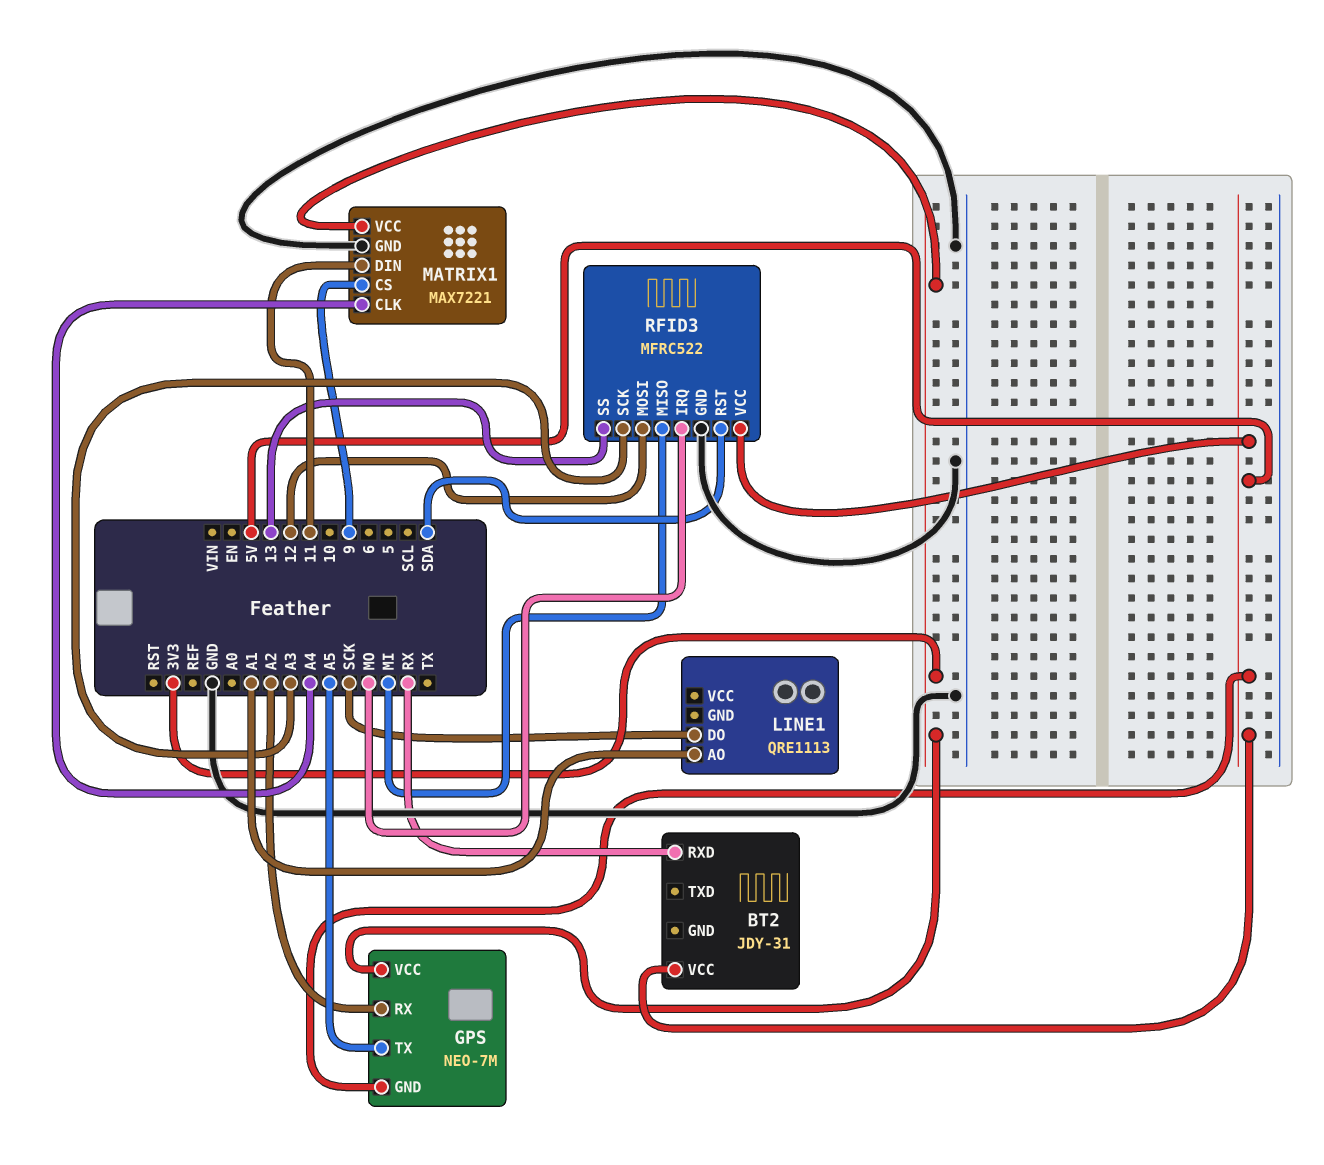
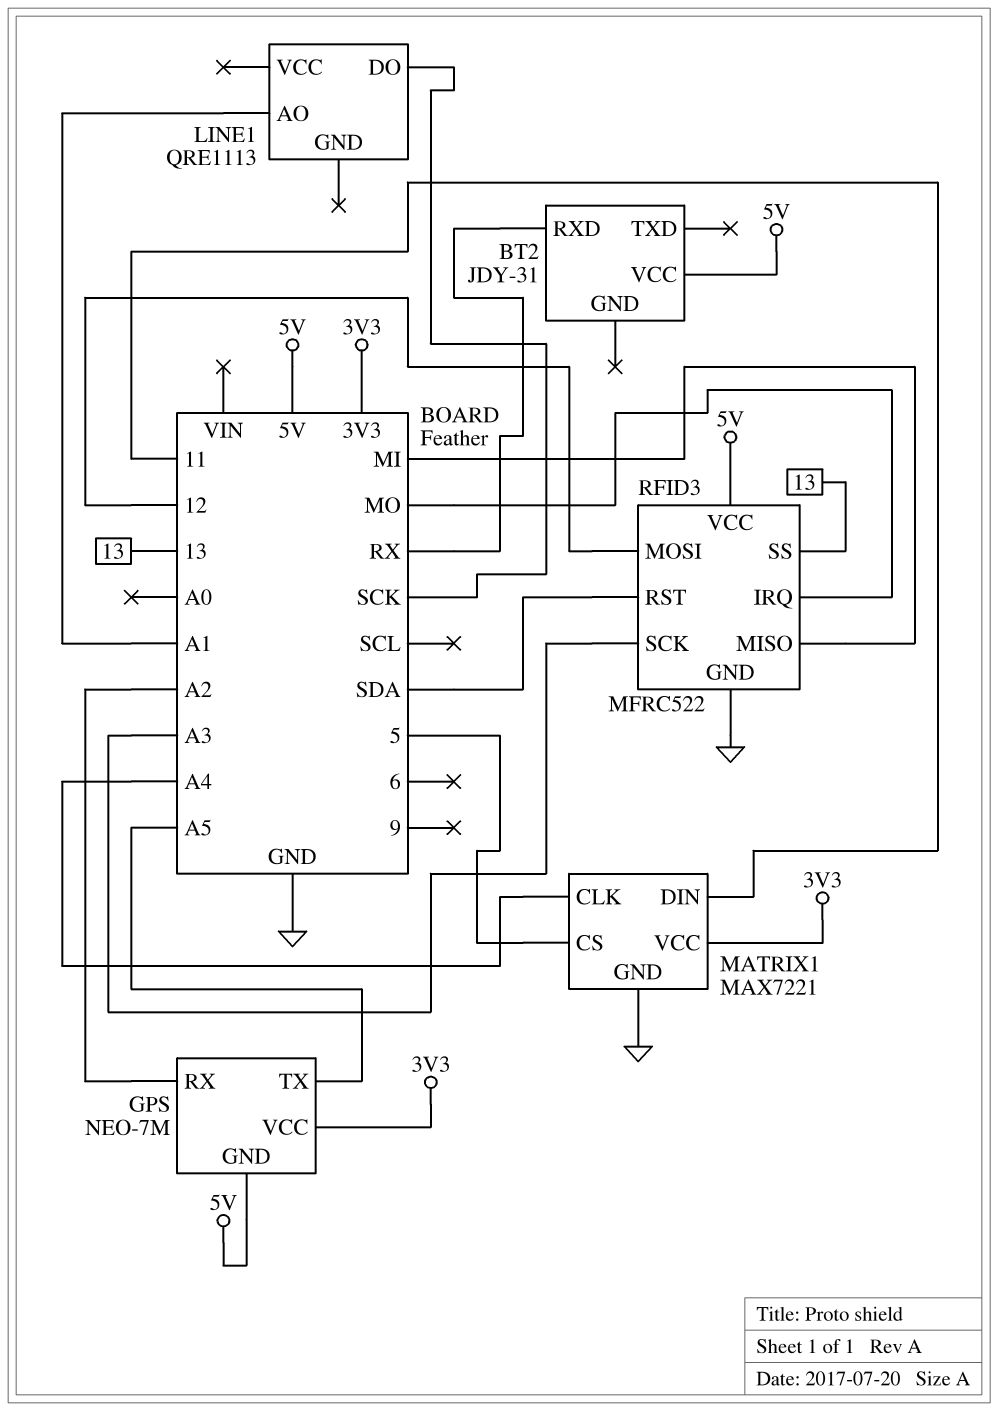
MATRIX1 pin CS: 9 -> 5

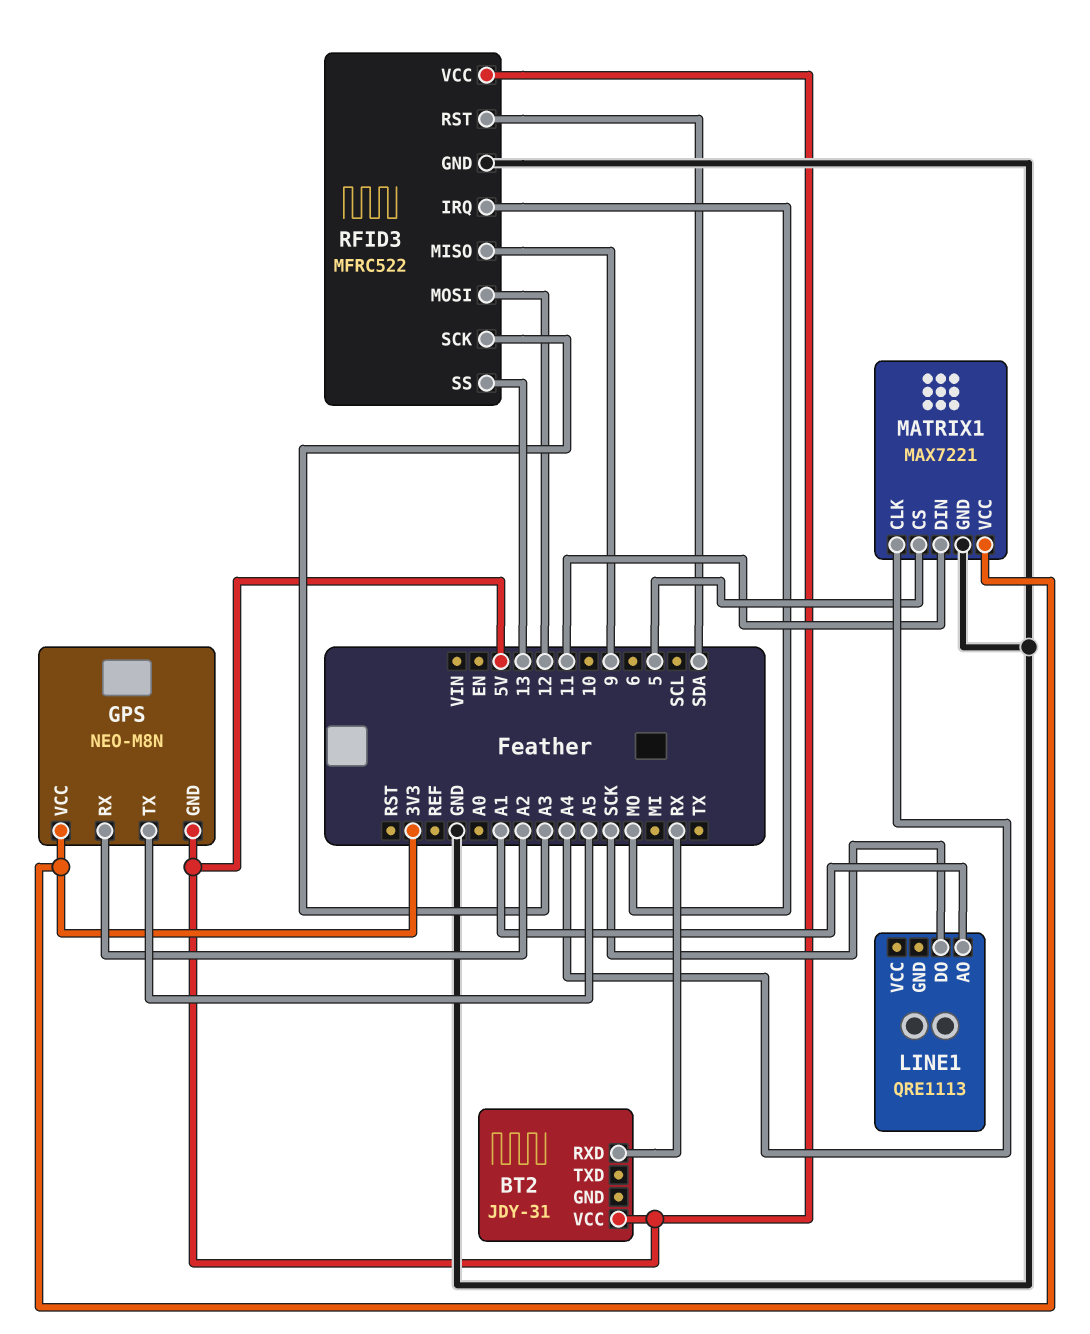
GPS: NEO-7M -> NEO-M8N
RFID3 pin MISO: MI -> 9

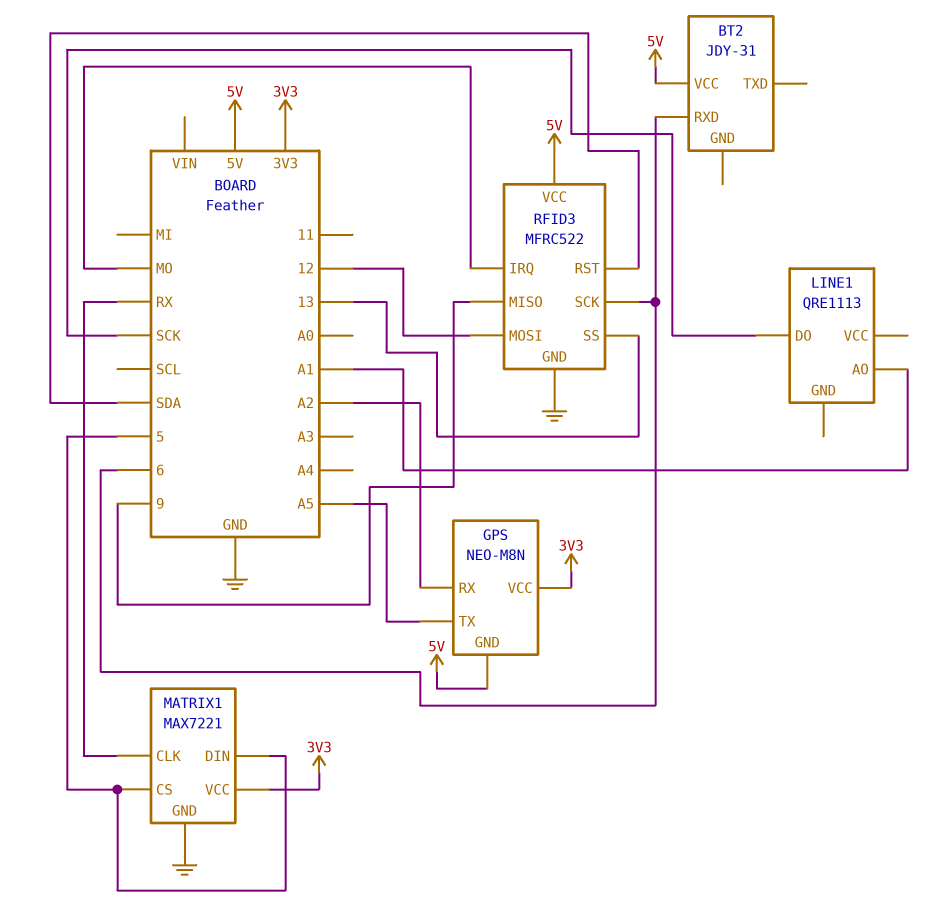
BT2 pin RXD: RX -> 6
MATRIX1 pin CLK: A4 -> RX
MATRIX1 pin DIN: 11 -> 5
RFID3 pin SCK: A3 -> 6

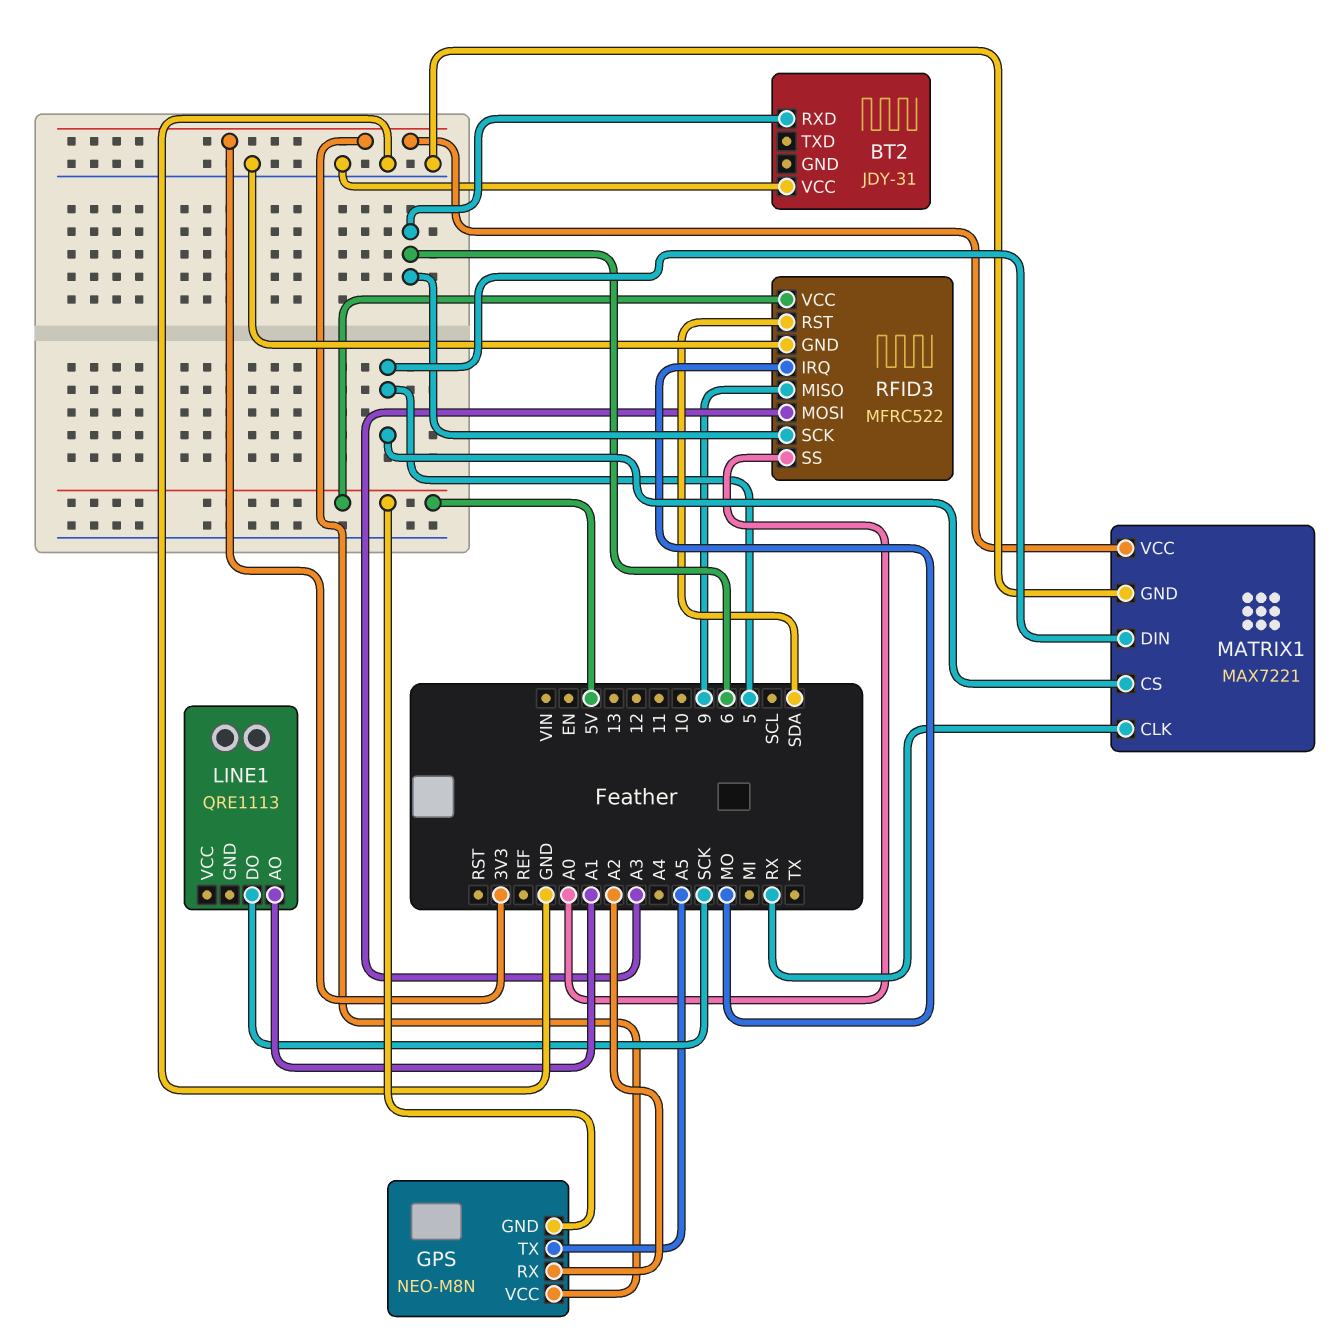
BT2 pin VCC: 5V -> GND
RFID3 pin MOSI: 12 -> A3
RFID3 pin SS: 13 -> A0

